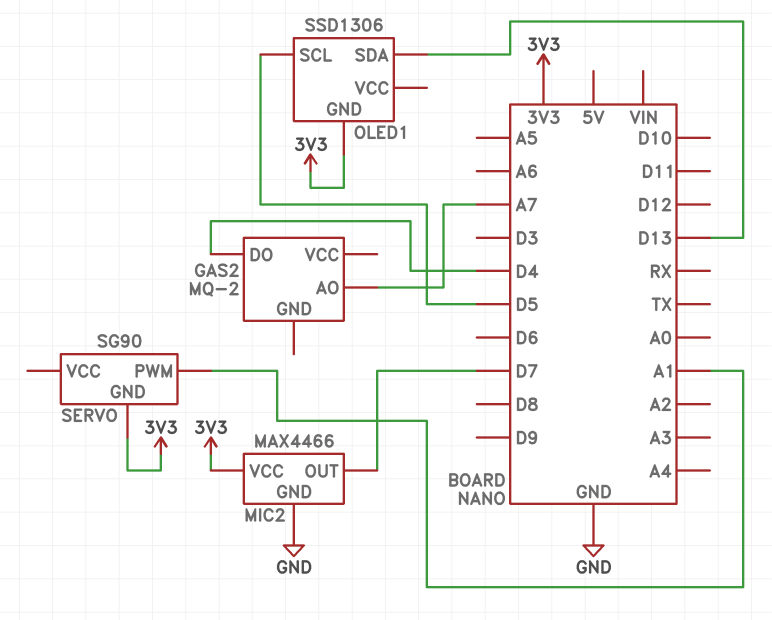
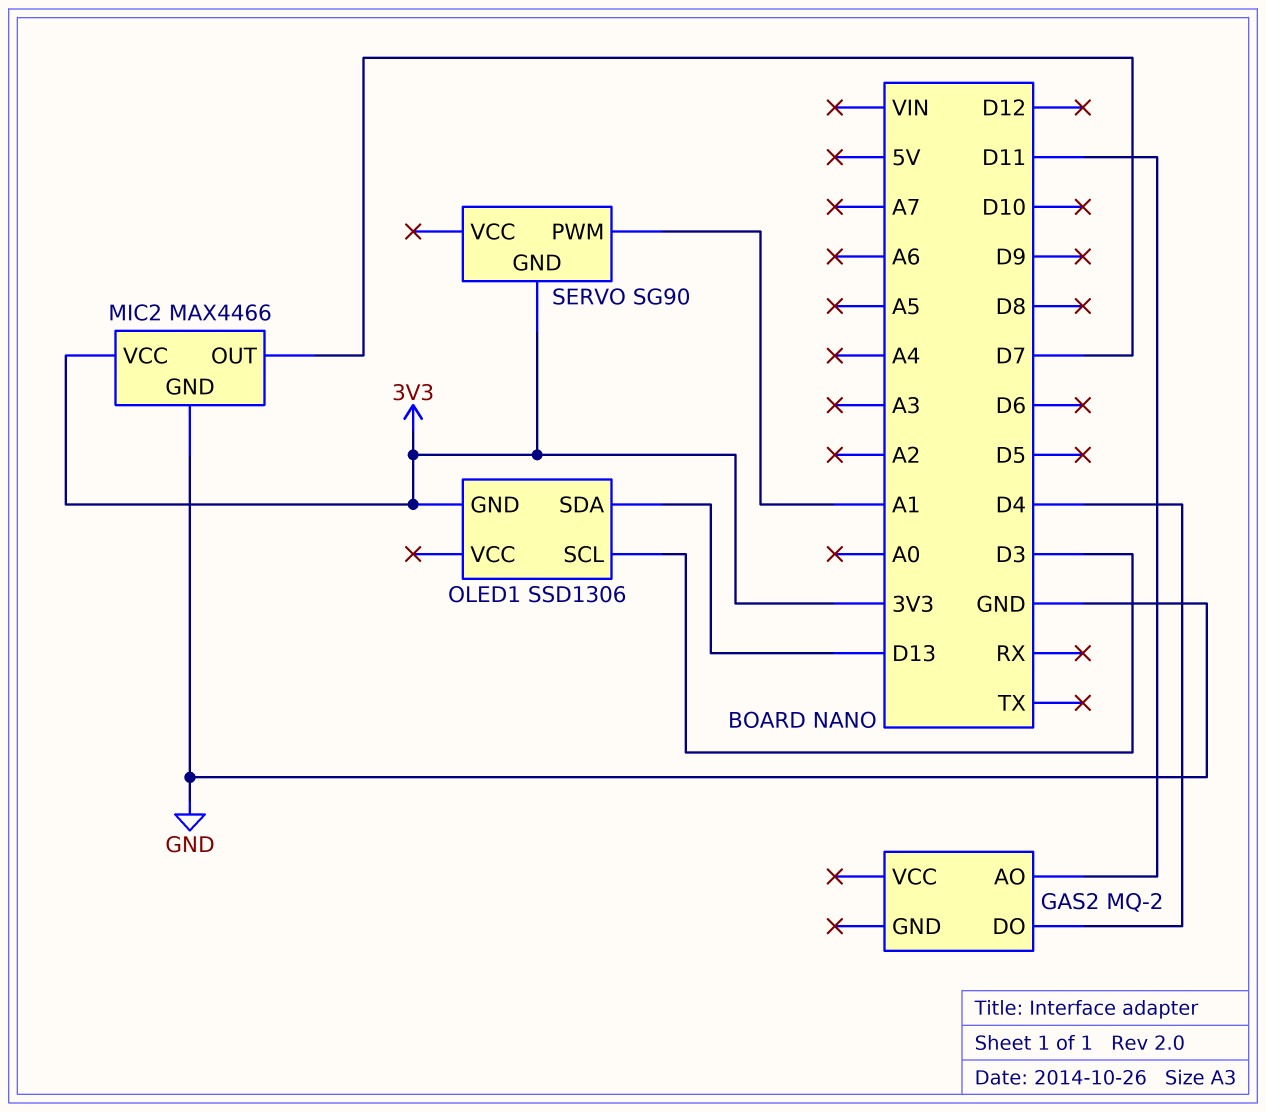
GAS2 pin AO: A7 -> D11
OLED1 pin SCL: D5 -> D3

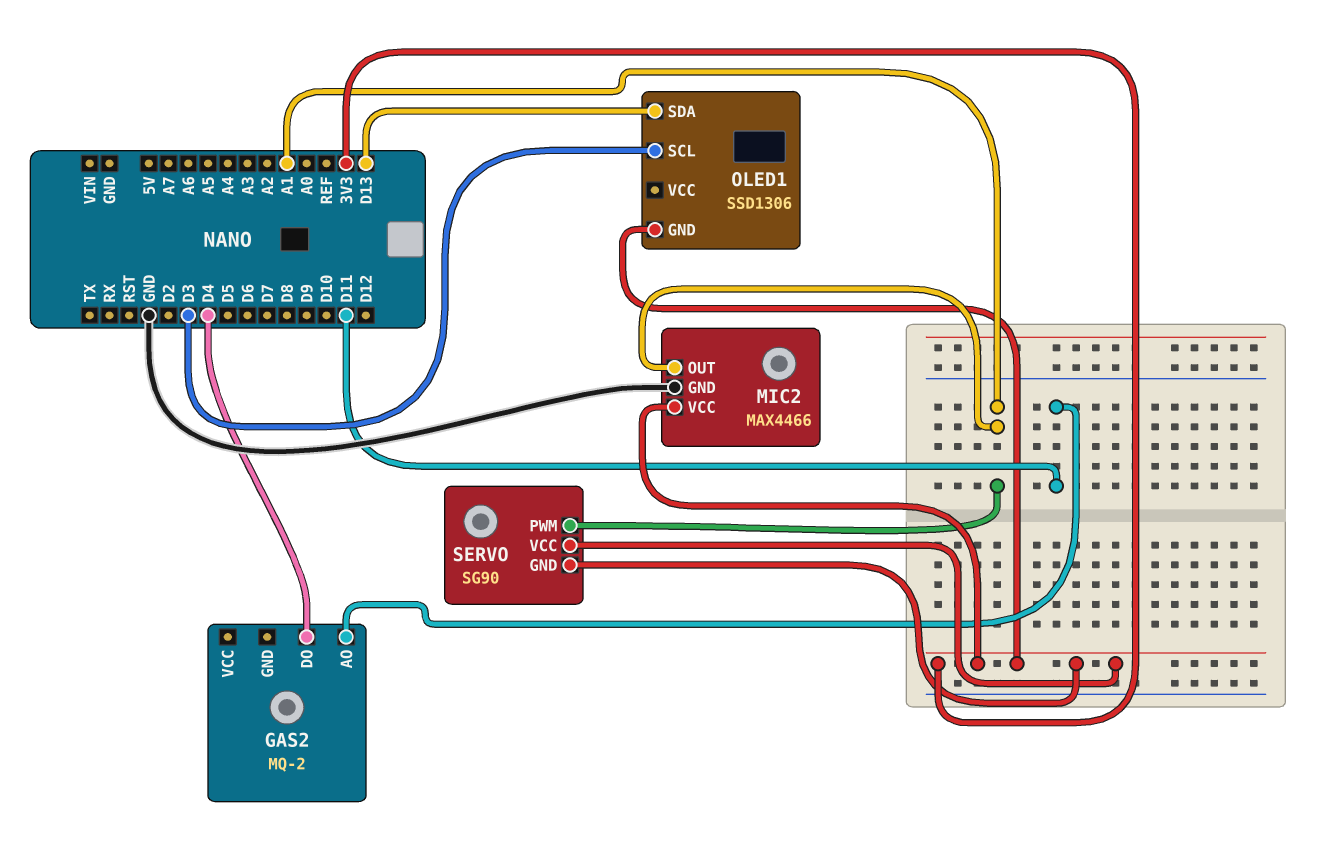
MIC2 pin OUT: D7 -> A1
SERVO pin VCC: none -> 3V3

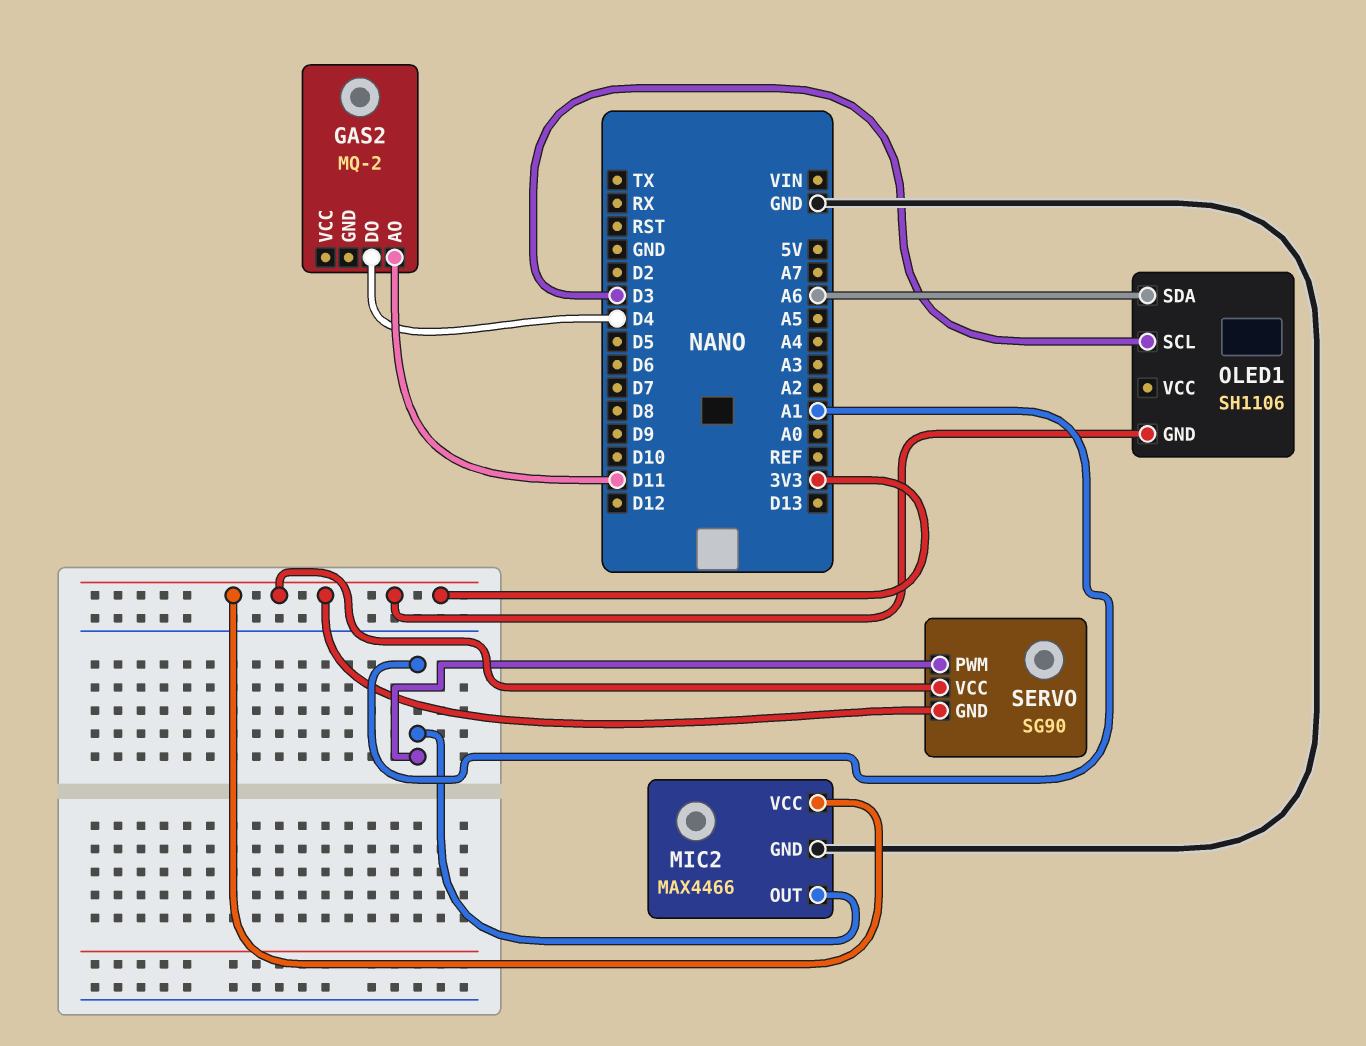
OLED1: SSD1306 -> SH1106
OLED1 pin SDA: D13 -> A6

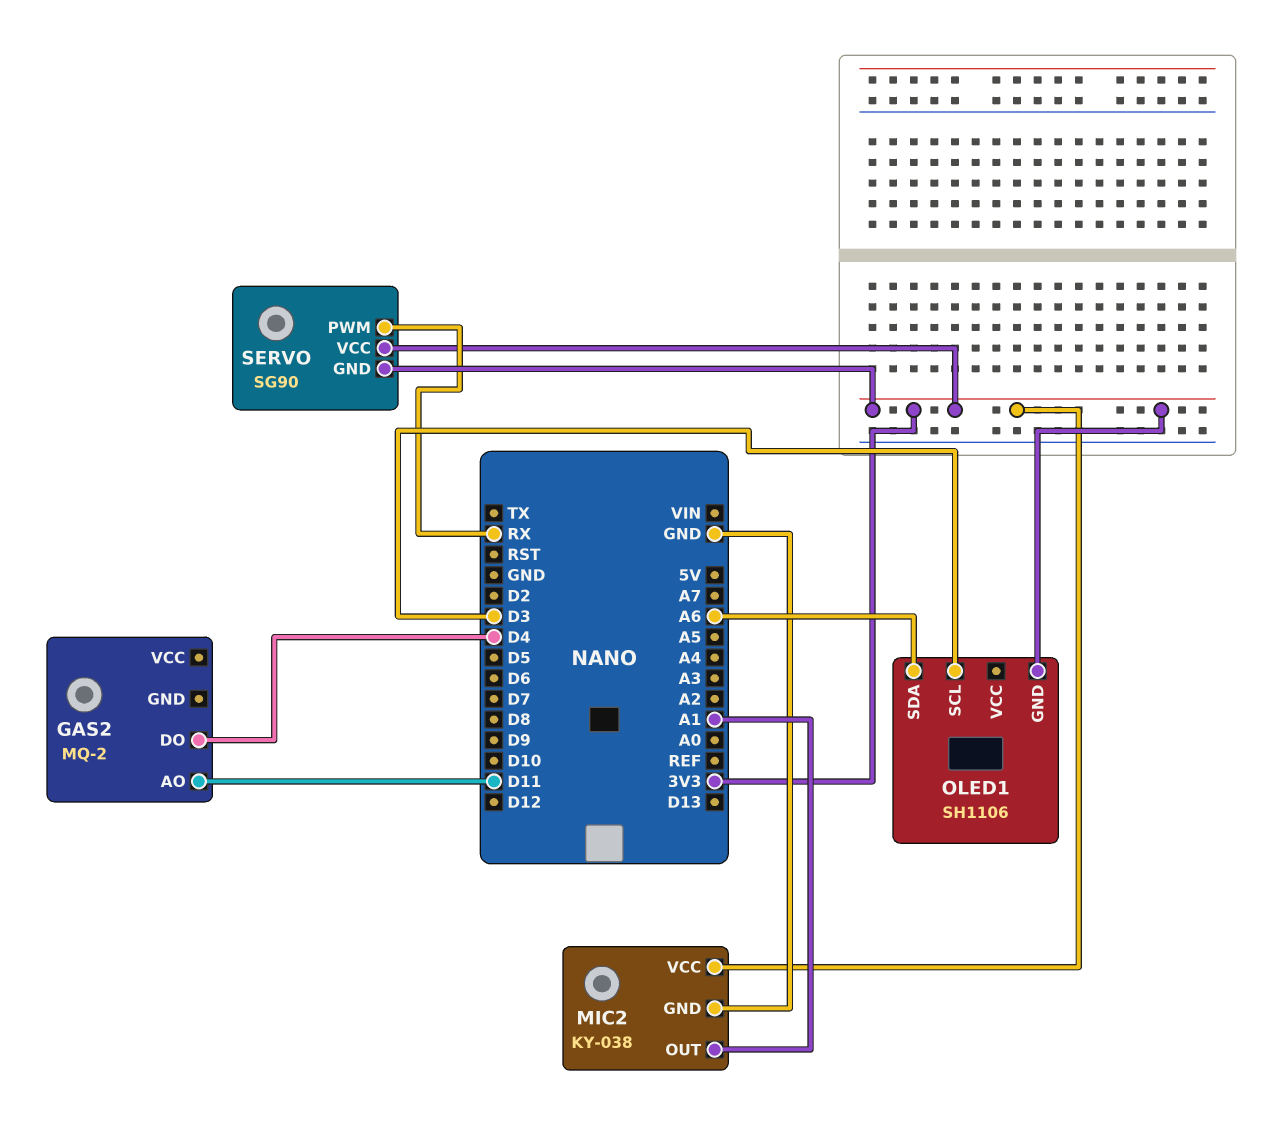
MIC2: MAX4466 -> KY-038
SERVO pin PWM: A1 -> RX

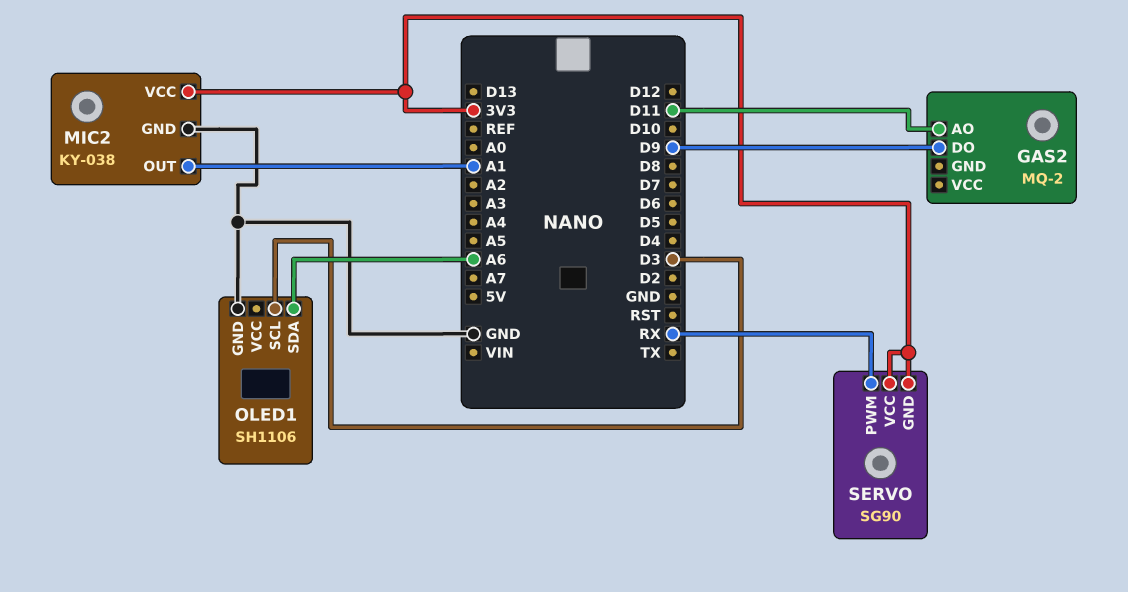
GAS2 pin DO: D4 -> D9
OLED1 pin GND: 3V3 -> GND

